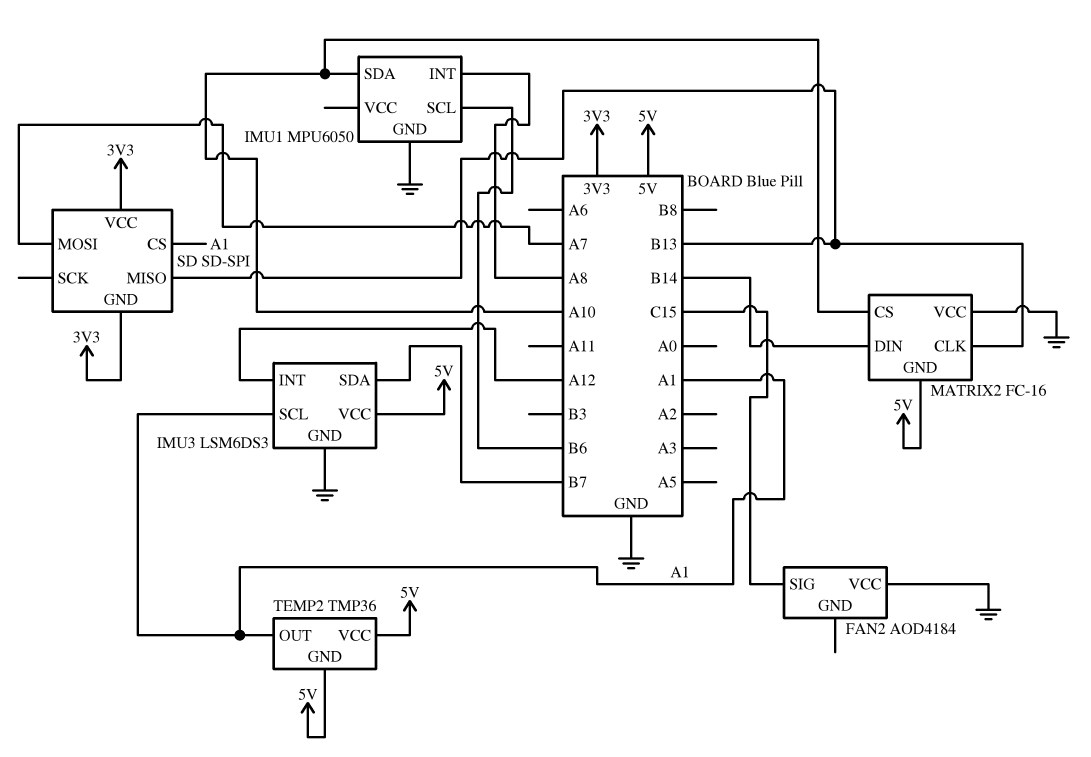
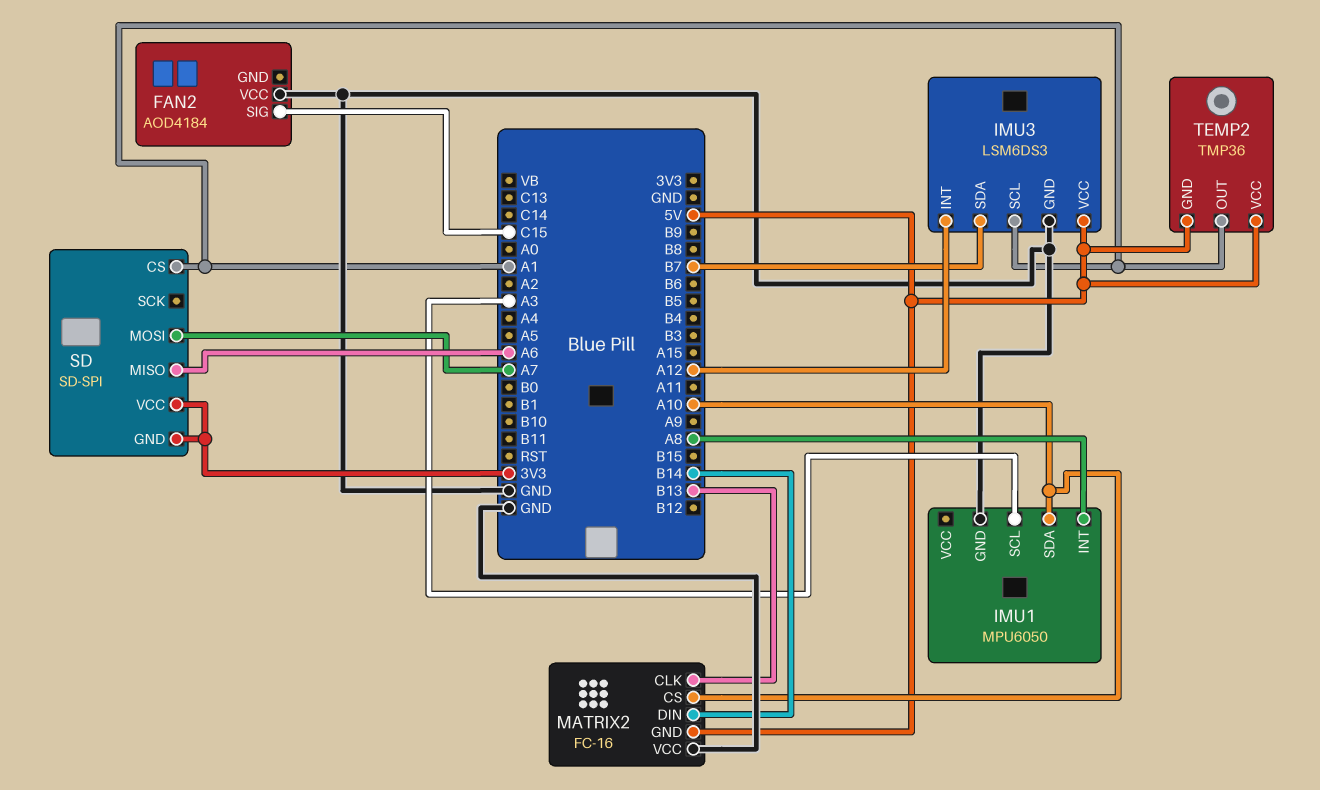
IMU1 pin SCL: B6 -> A3
SD pin MISO: B13 -> A6

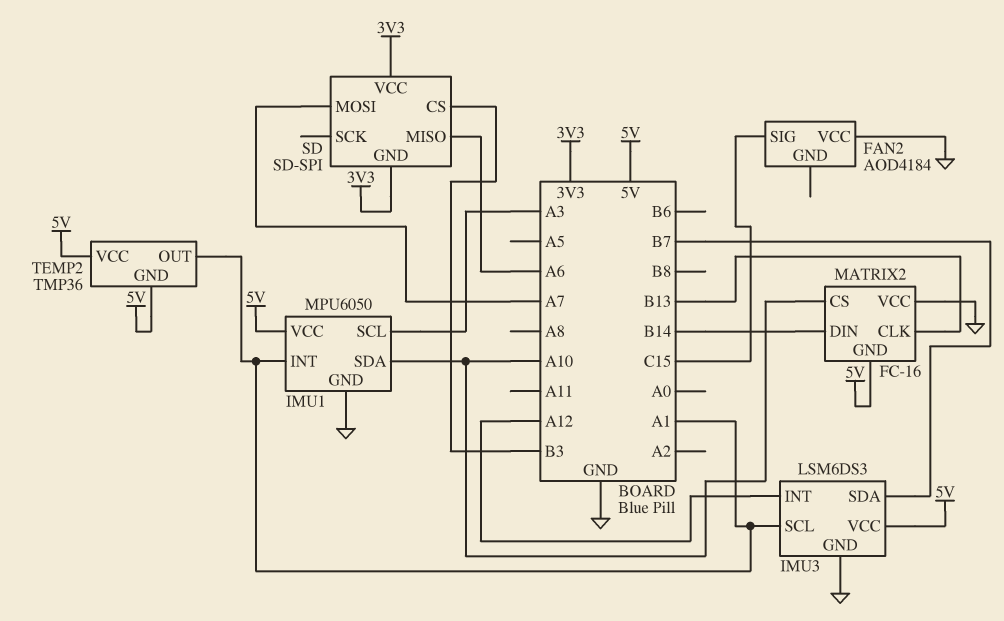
IMU1 pin INT: A8 -> A1
IMU1 pin VCC: none -> 5V
SD pin CS: A1 -> B3

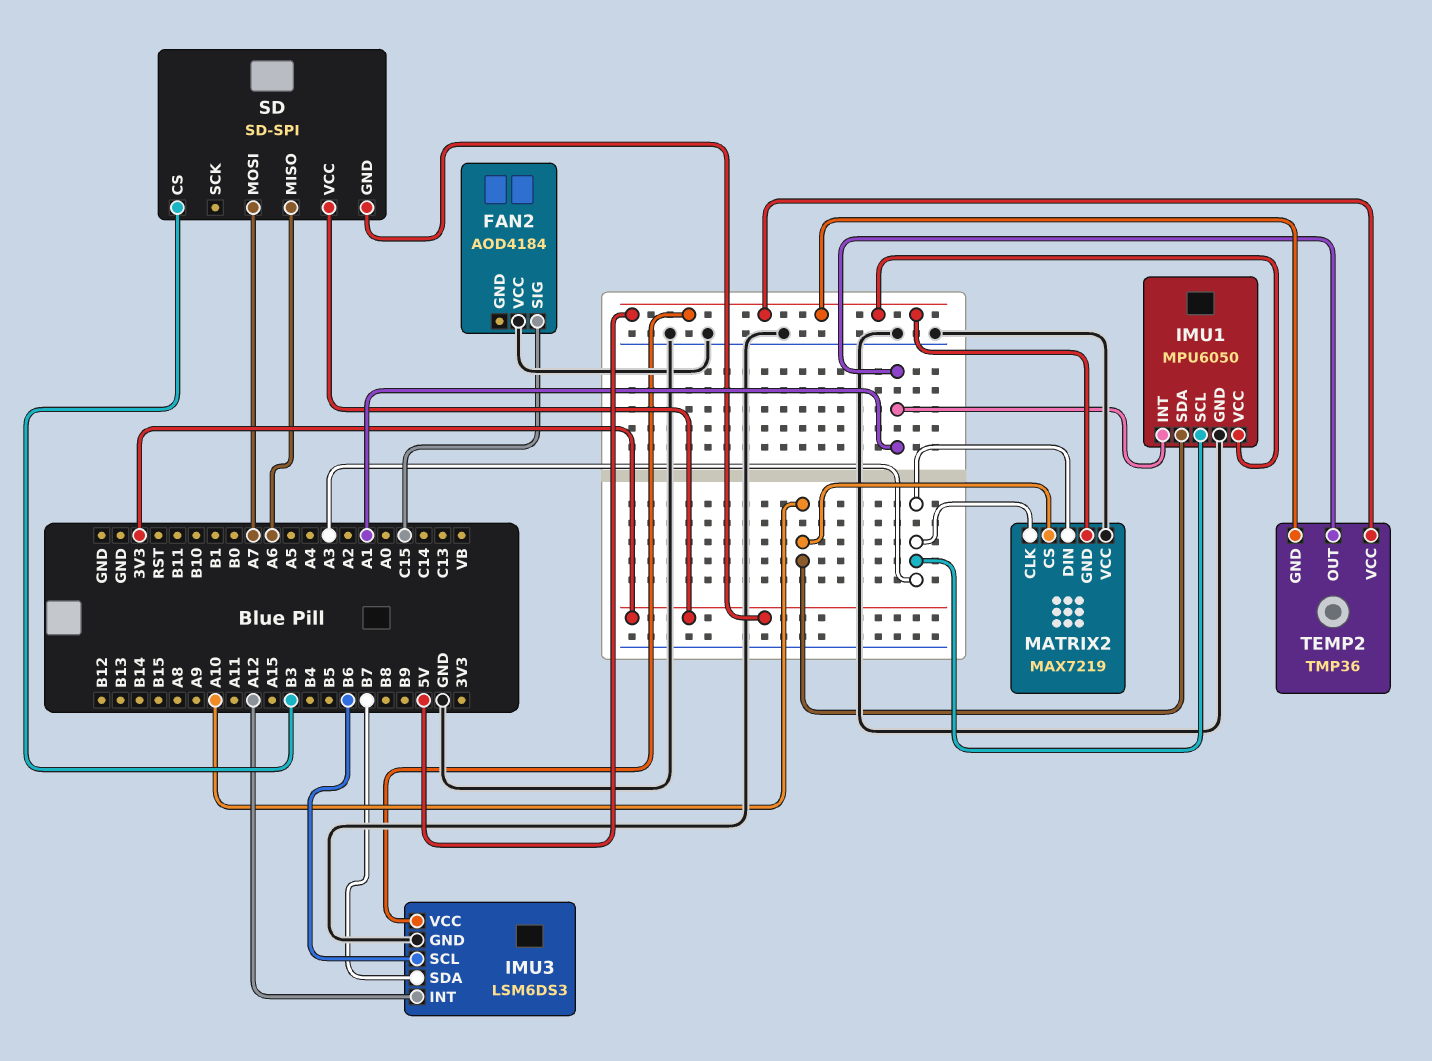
IMU3 pin SCL: A1 -> B6
MATRIX2: FC-16 -> MAX7219
MATRIX2 pin CLK: B13 -> A3
MATRIX2 pin DIN: B14 -> A3

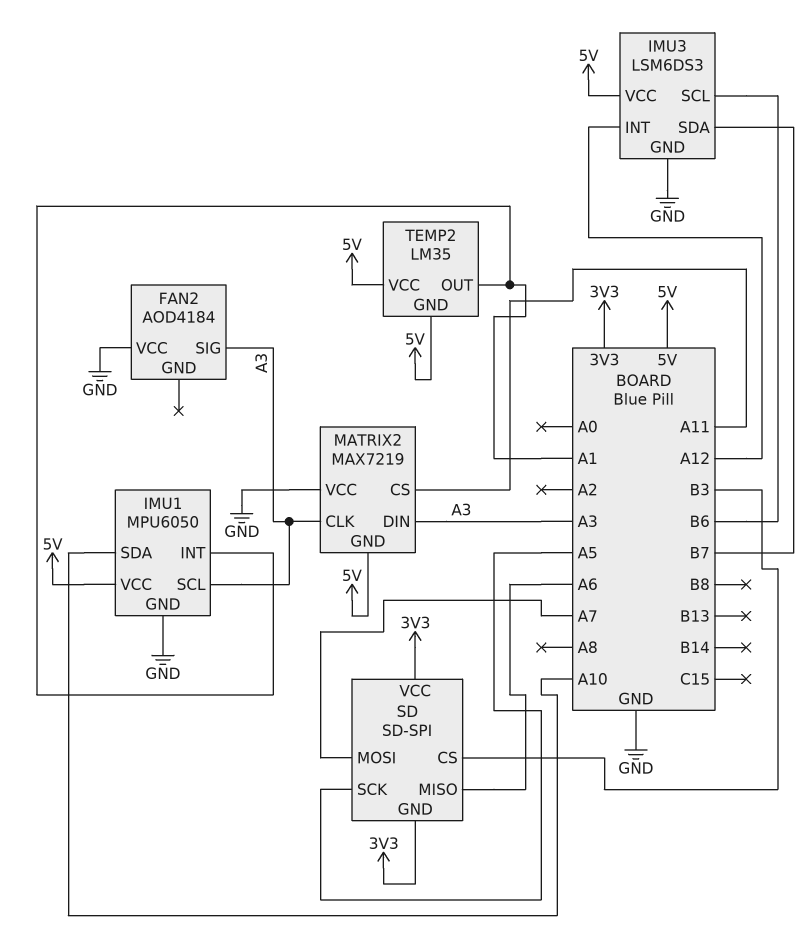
FAN2 pin SIG: C15 -> A3
MATRIX2 pin CS: A10 -> A11
SD pin SCK: none -> A5
TEMP2: TMP36 -> LM35

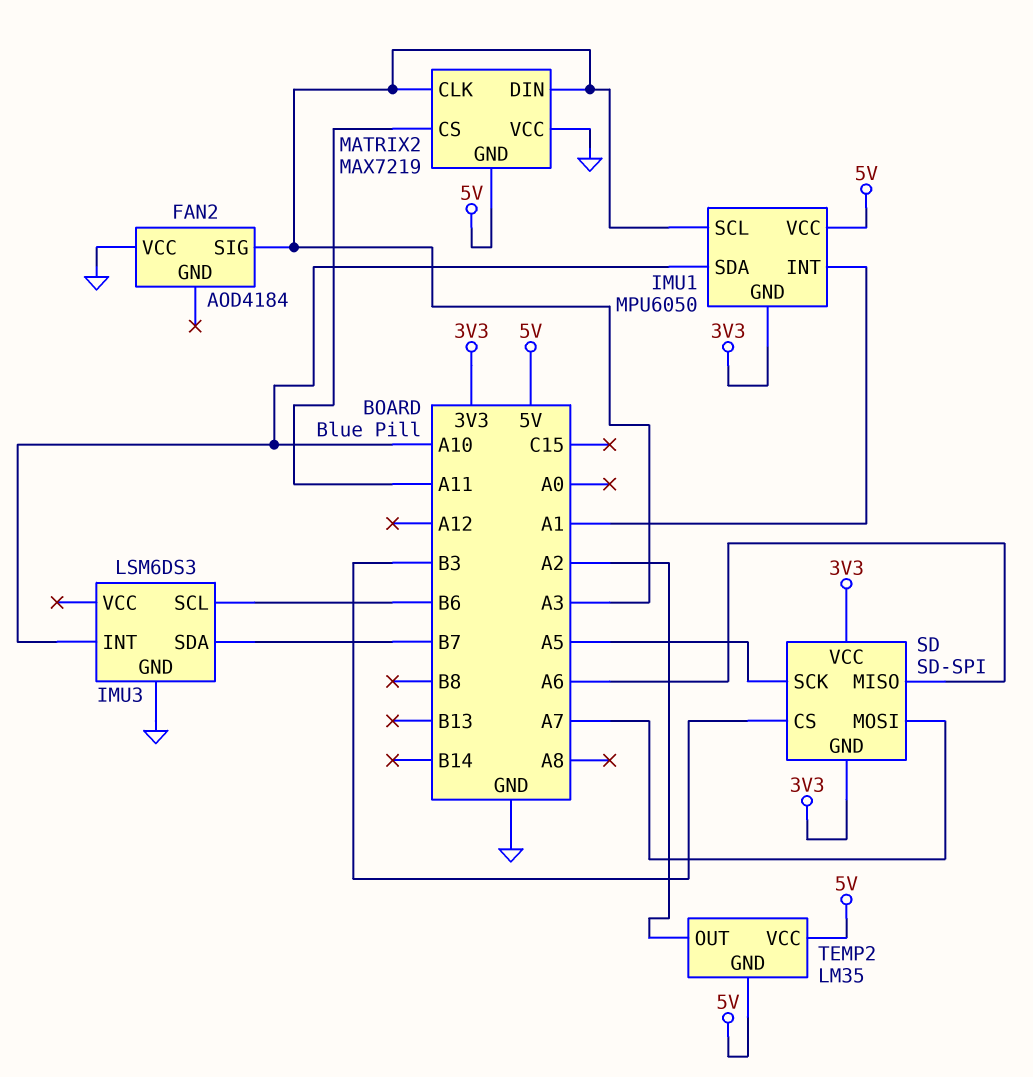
IMU1 pin GND: GND -> 3V3
IMU3 pin INT: A12 -> A10
IMU3 pin VCC: 5V -> none
TEMP2 pin OUT: A1 -> A2

